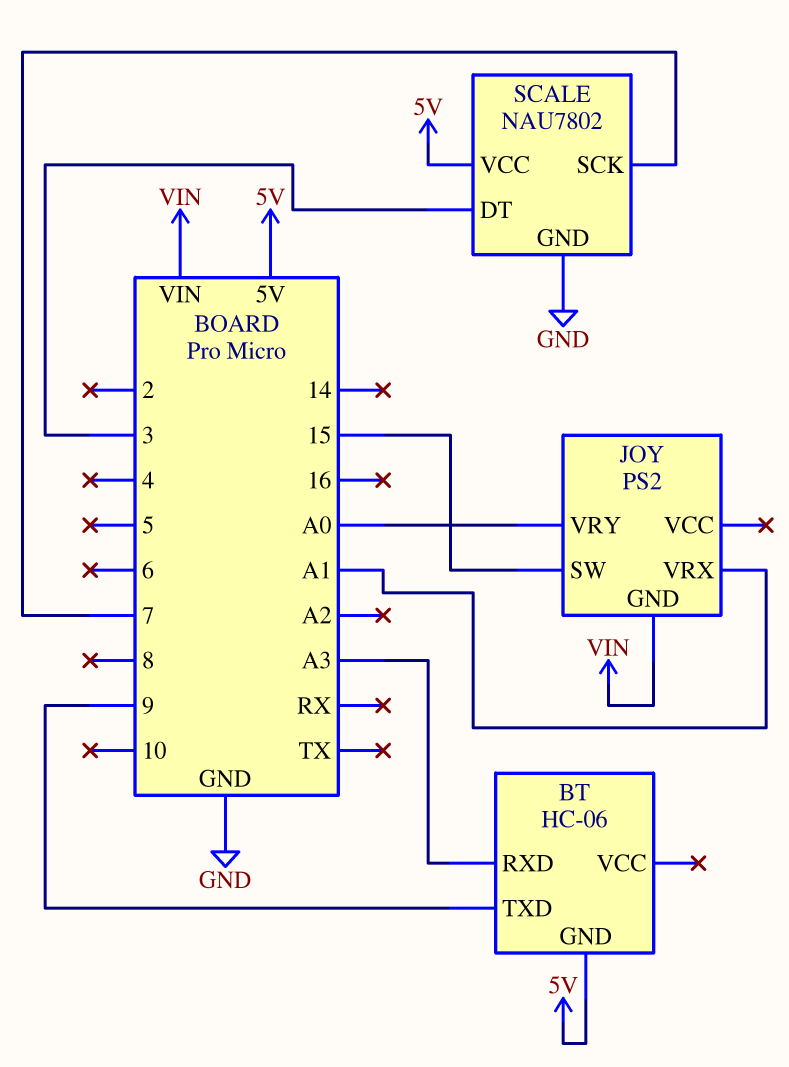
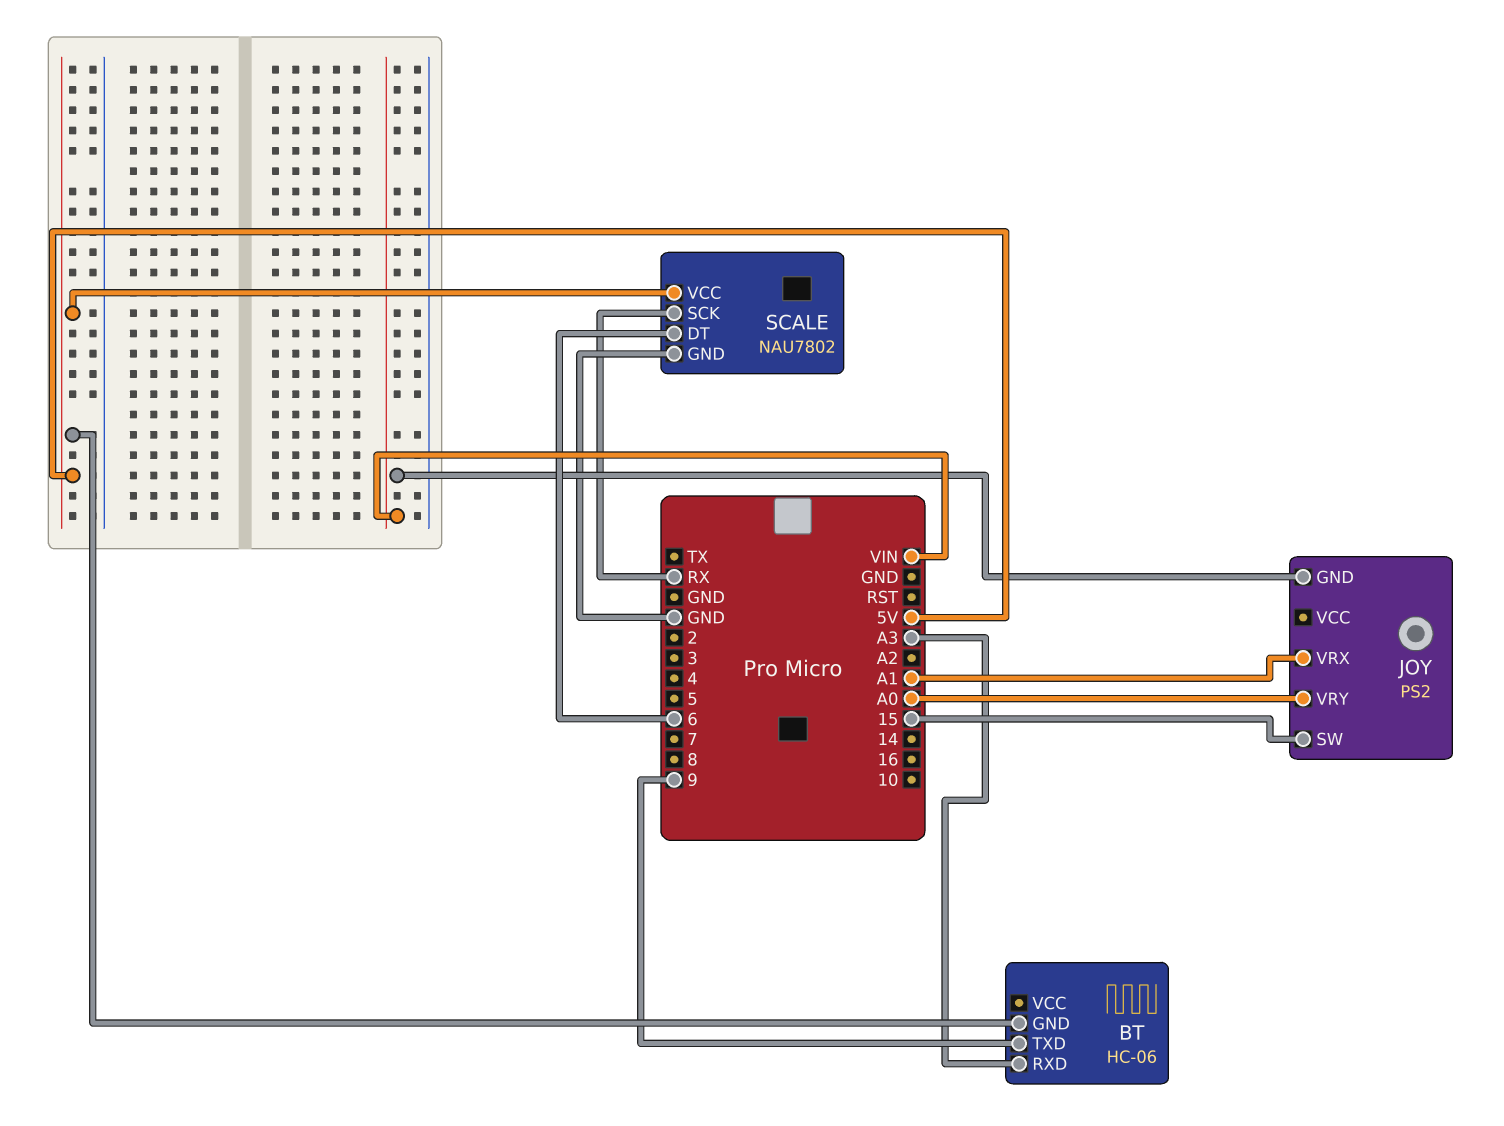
SCALE pin DT: 3 -> 6
SCALE pin SCK: 7 -> RX

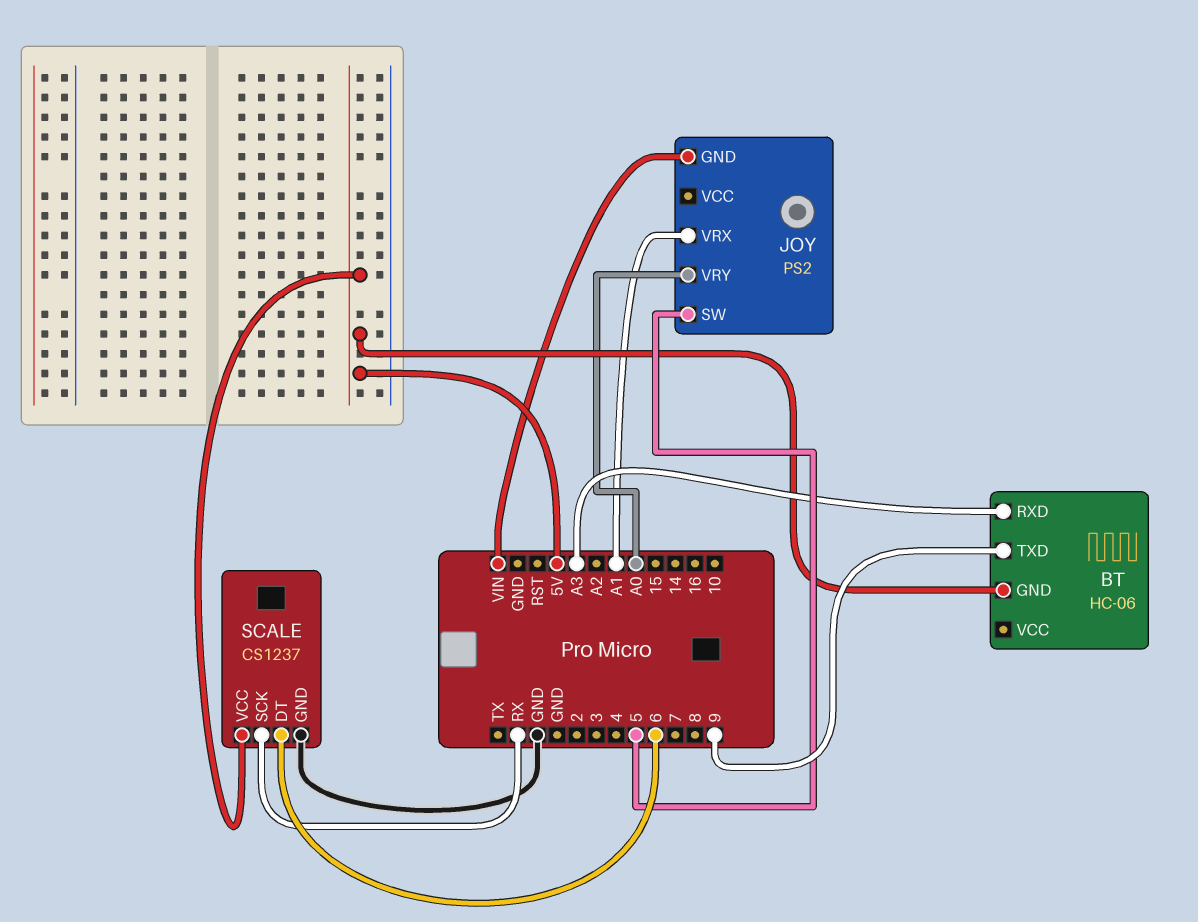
JOY pin SW: 15 -> 5
SCALE: NAU7802 -> CS1237

